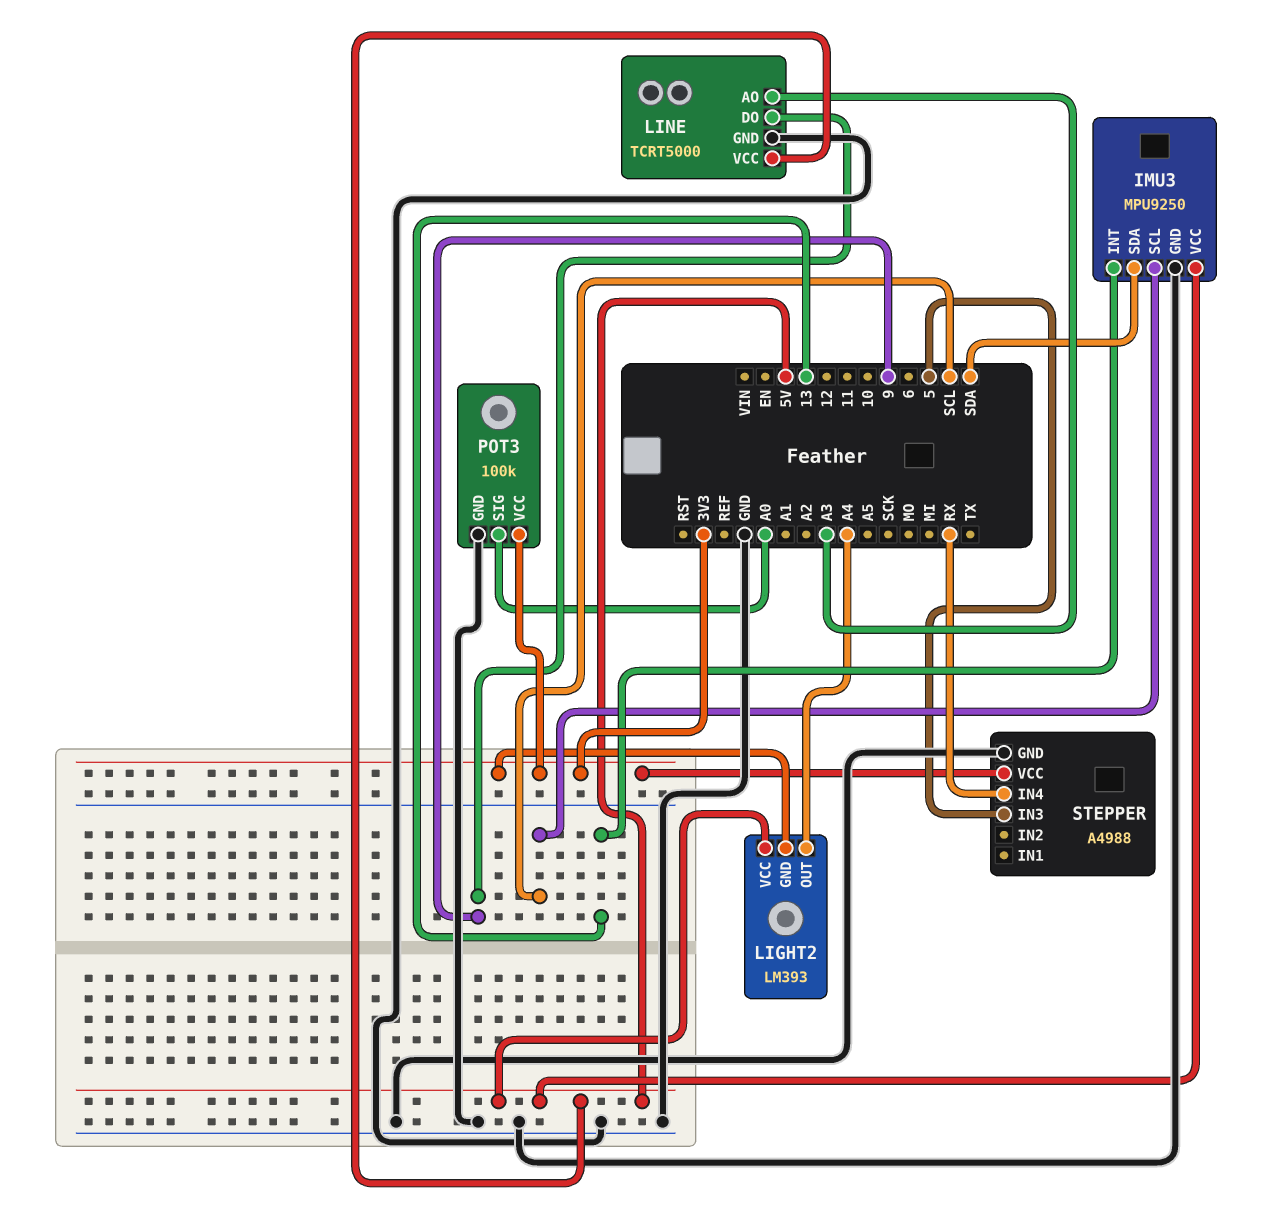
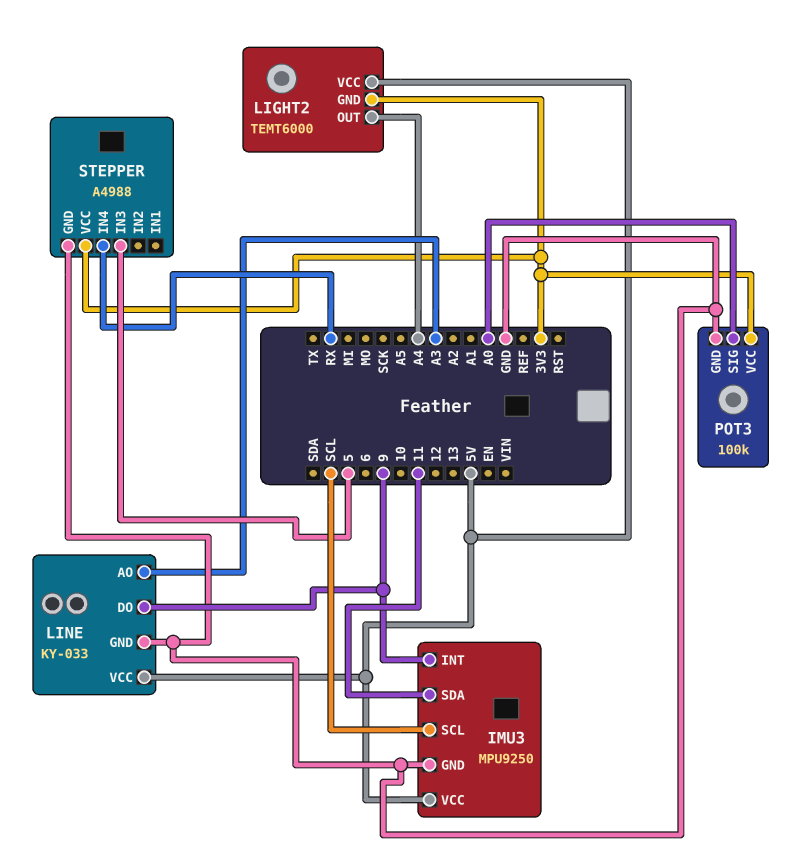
IMU3 pin INT: 13 -> 9
IMU3 pin SDA: SDA -> 11
LIGHT2: LM393 -> TEMT6000
LINE: TCRT5000 -> KY-033

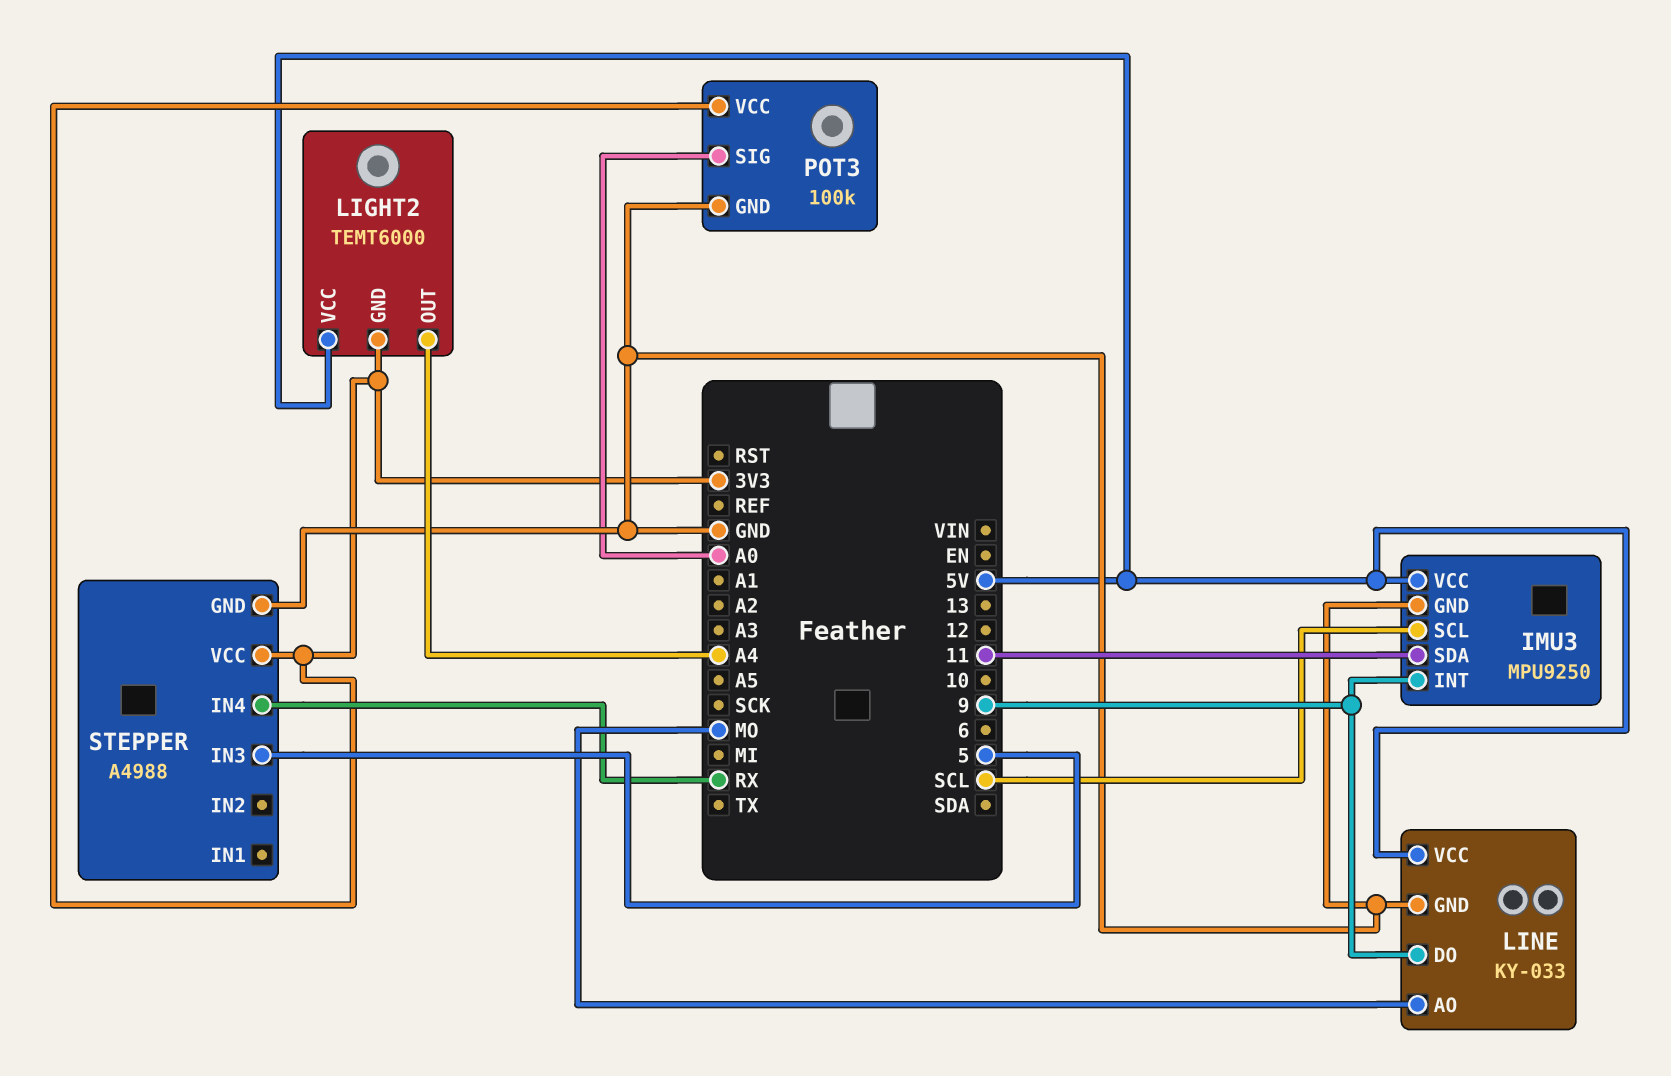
LINE pin AO: A3 -> MO

